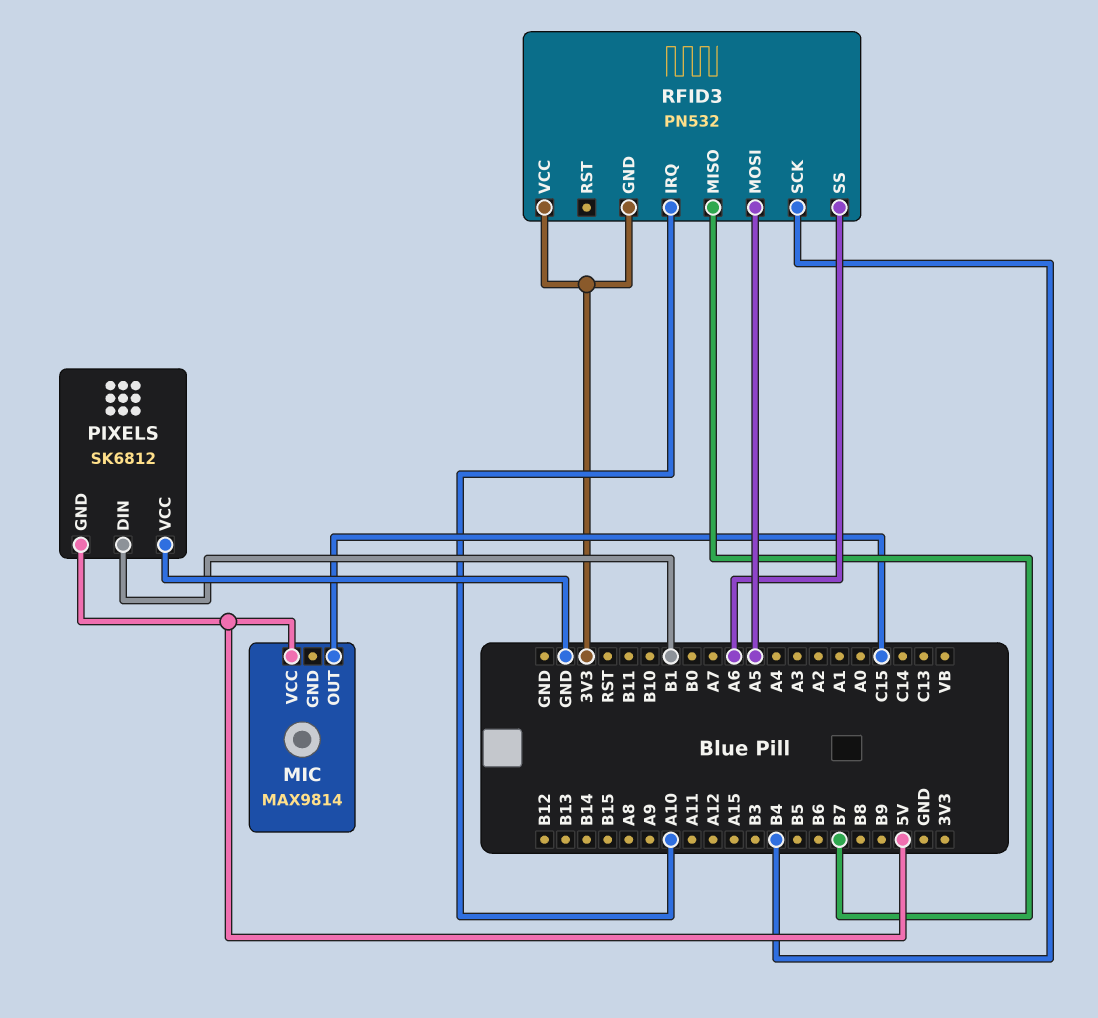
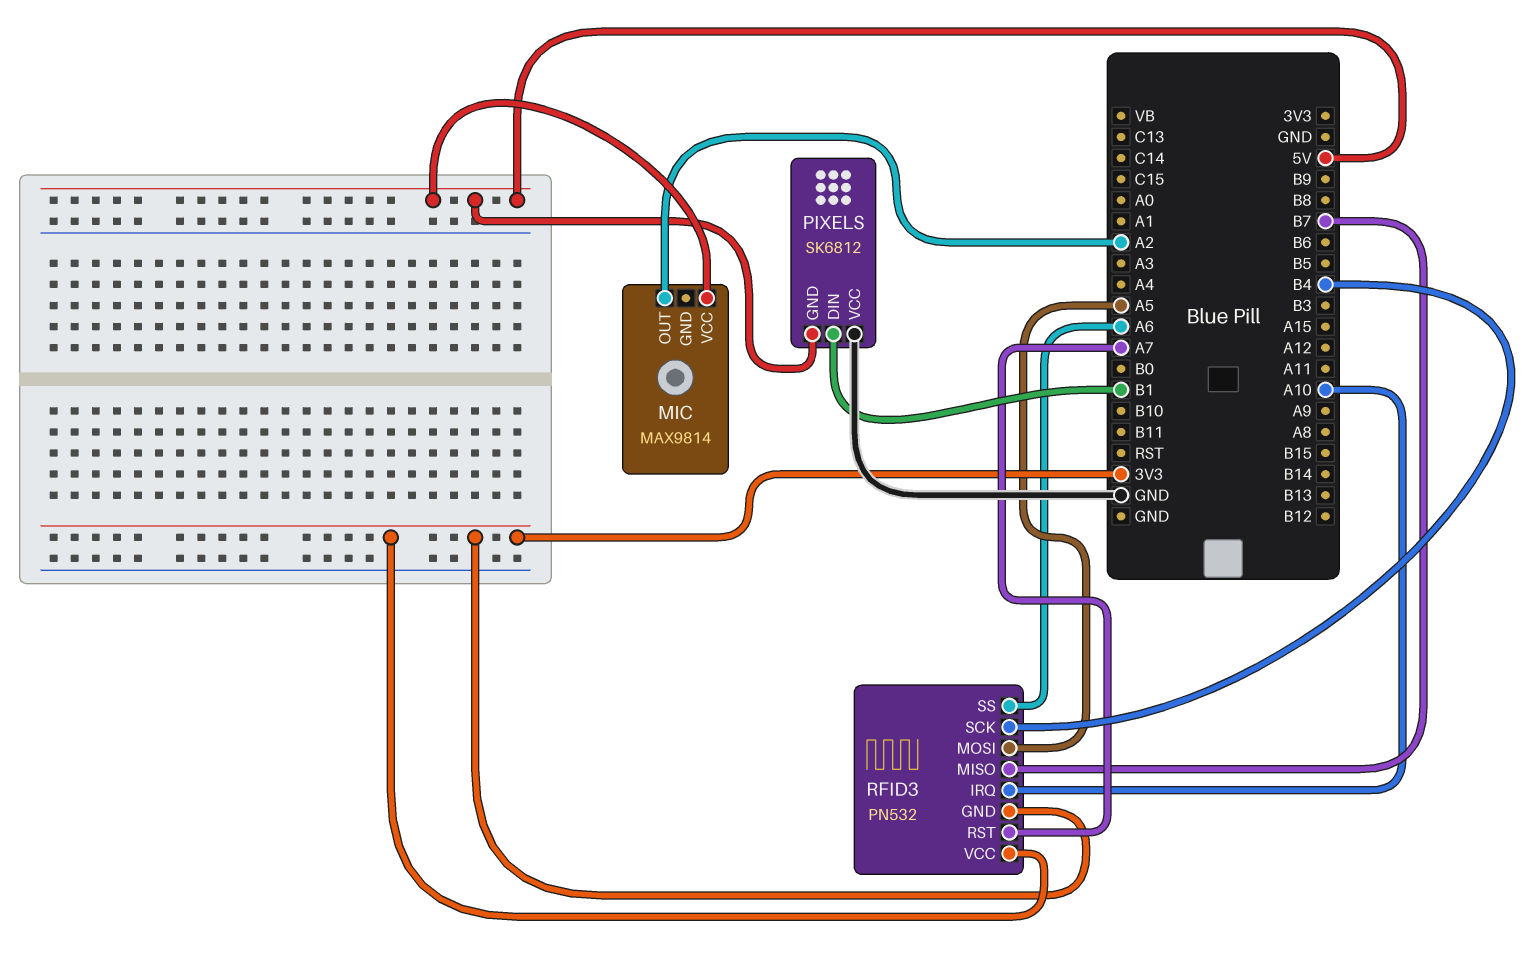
MIC pin OUT: C15 -> A2
RFID3 pin RST: none -> A7

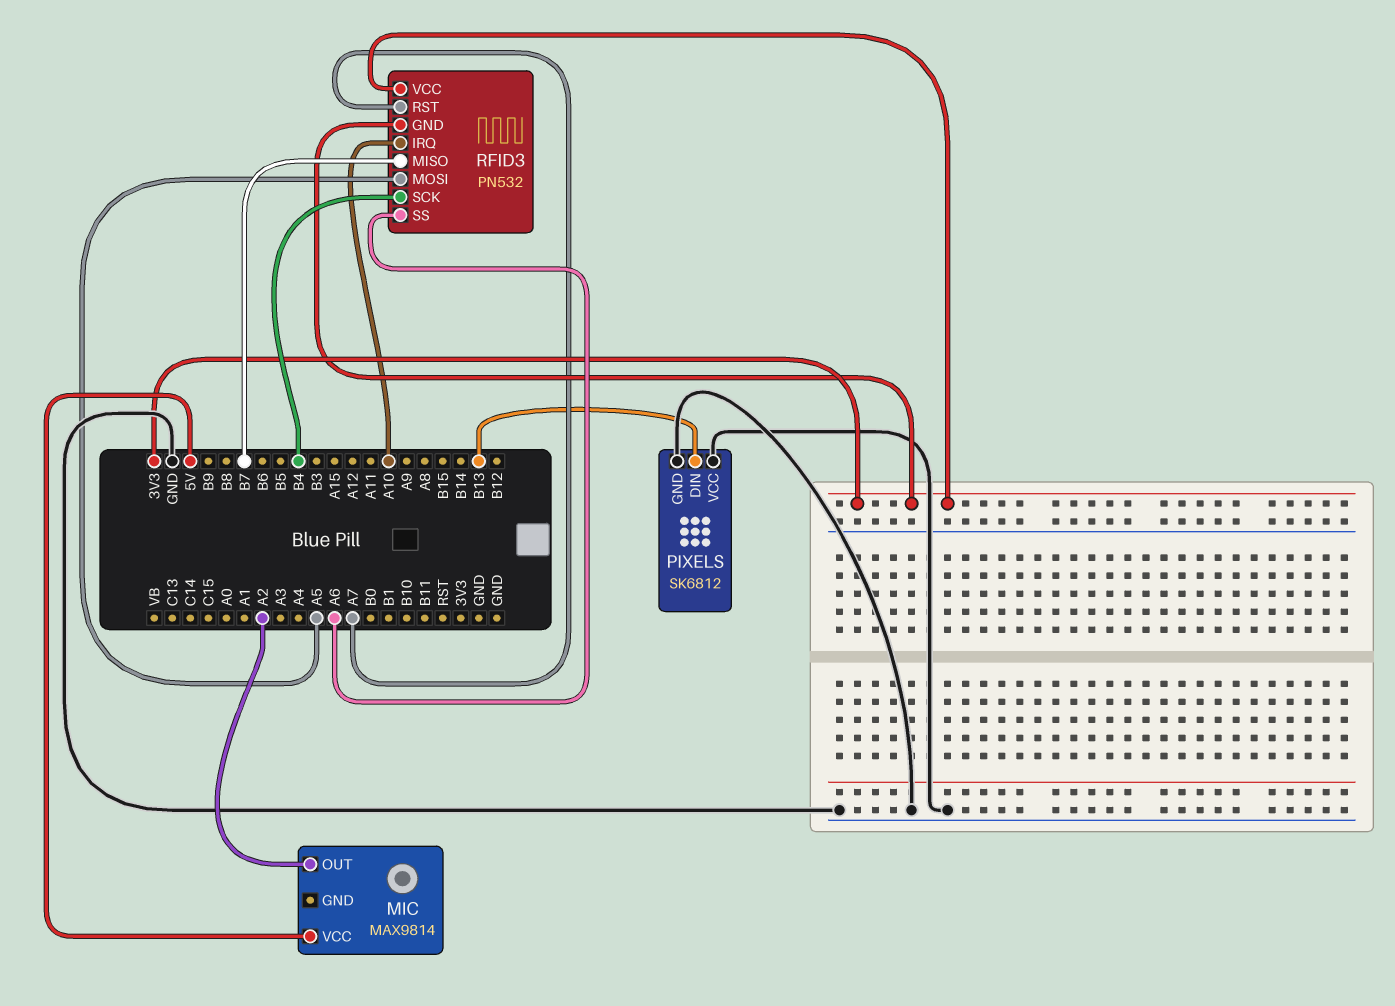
PIXELS pin DIN: B1 -> B13
PIXELS pin GND: 5V -> GND

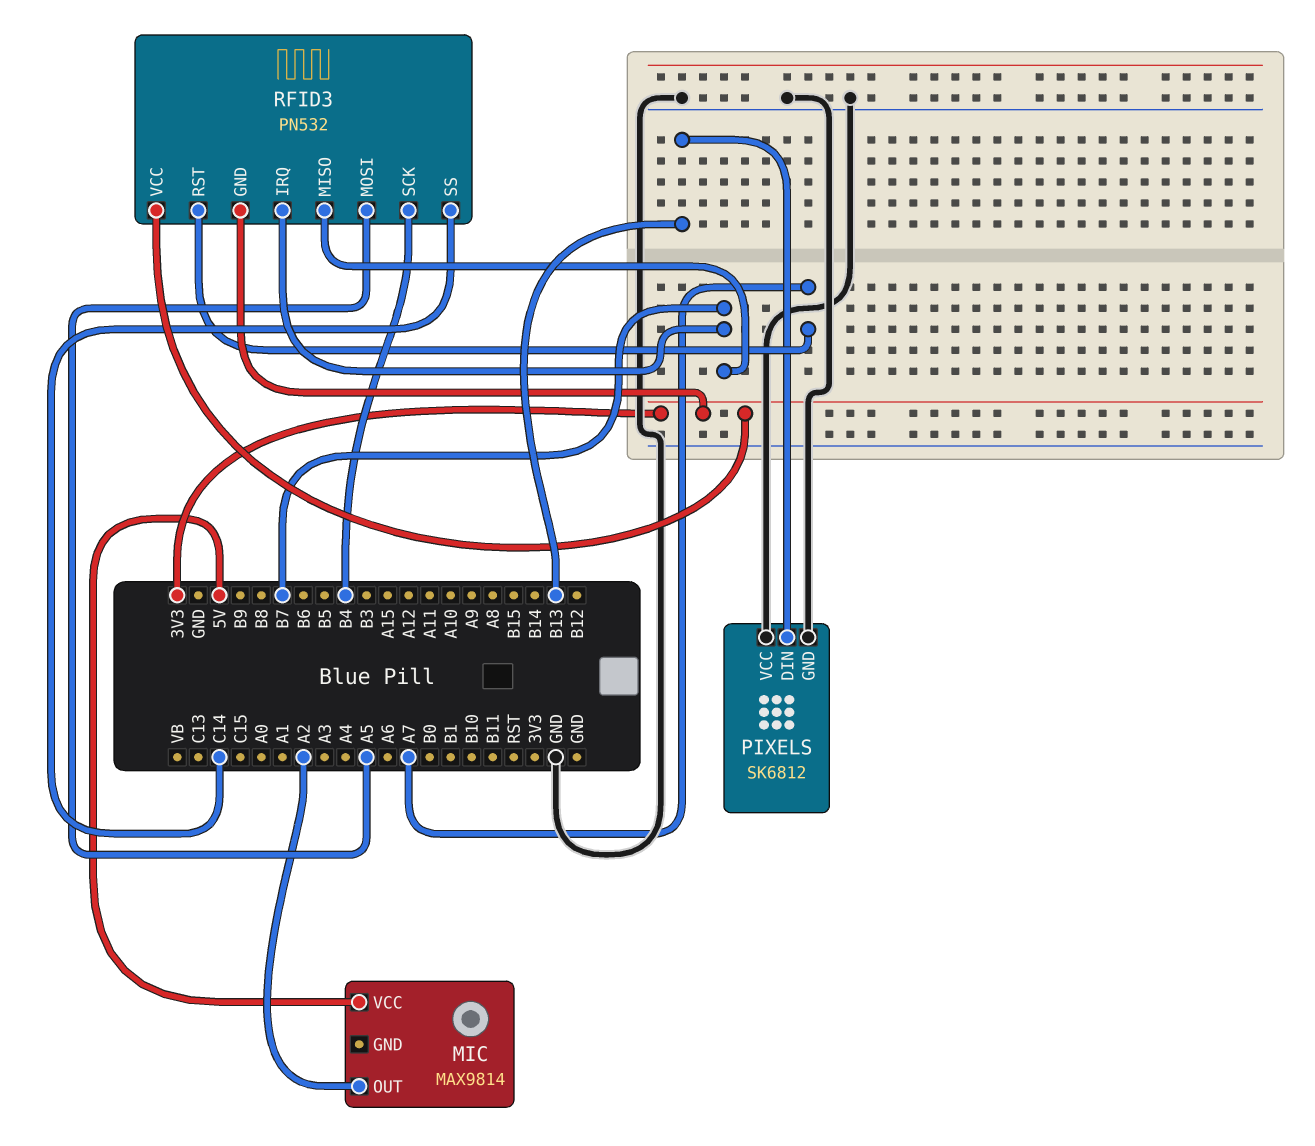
RFID3 pin IRQ: A10 -> B7
RFID3 pin SS: A6 -> C14

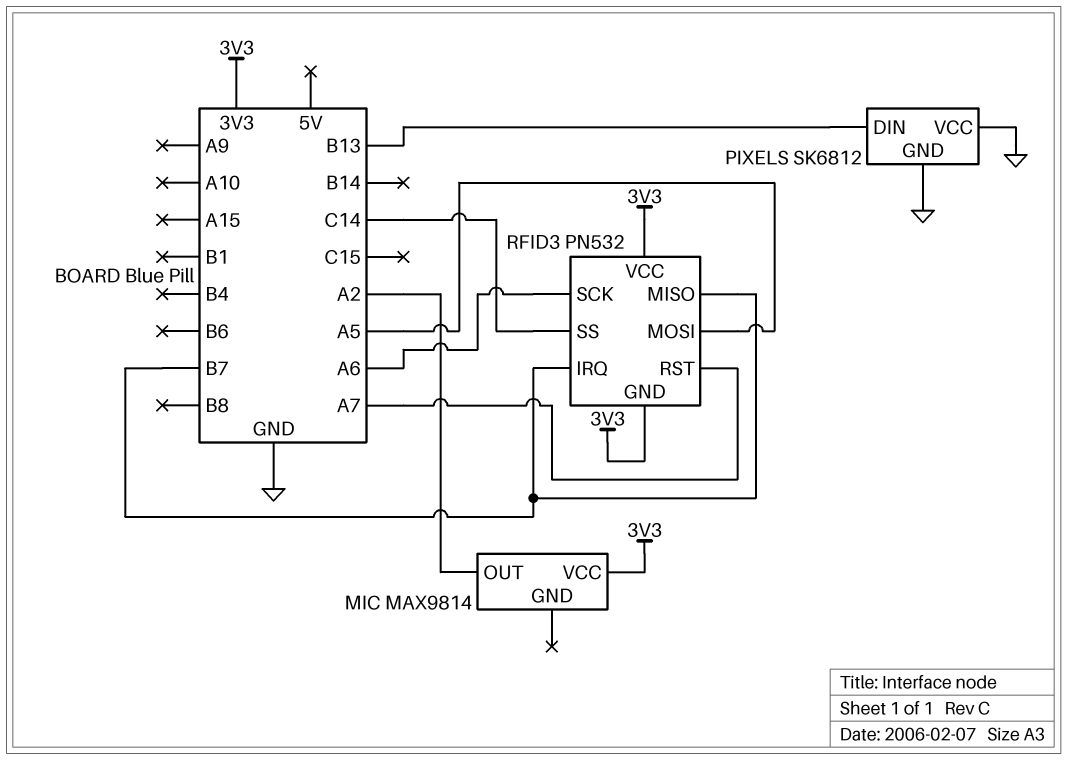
MIC pin VCC: 5V -> 3V3
RFID3 pin SCK: B4 -> A6

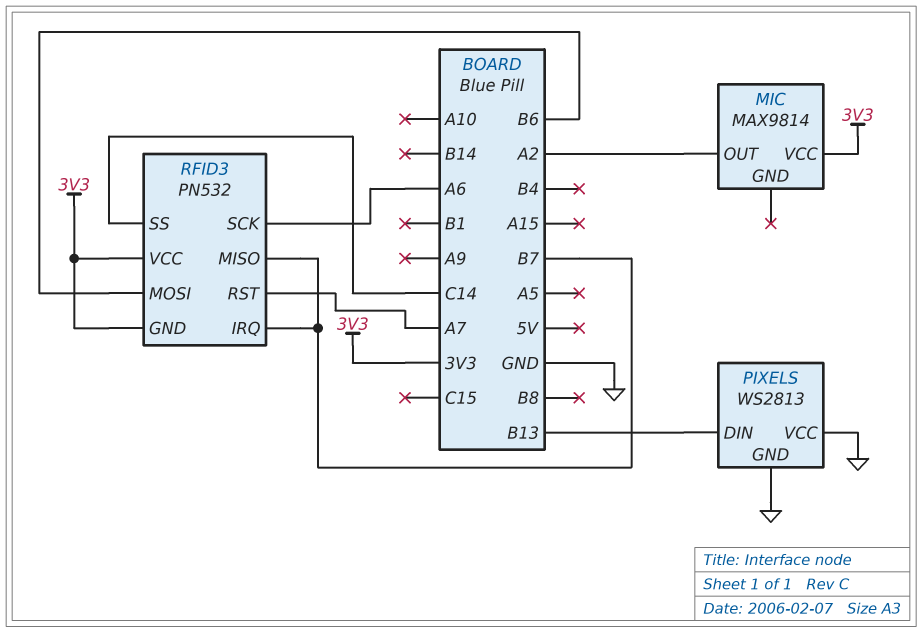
PIXELS: SK6812 -> WS2813
RFID3 pin MOSI: A5 -> B6

